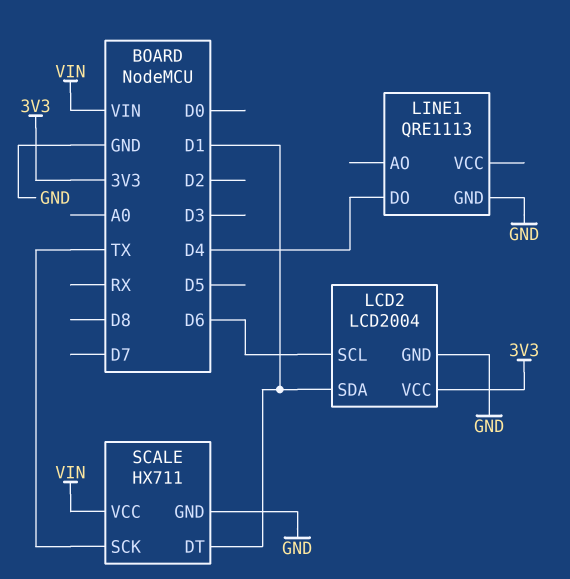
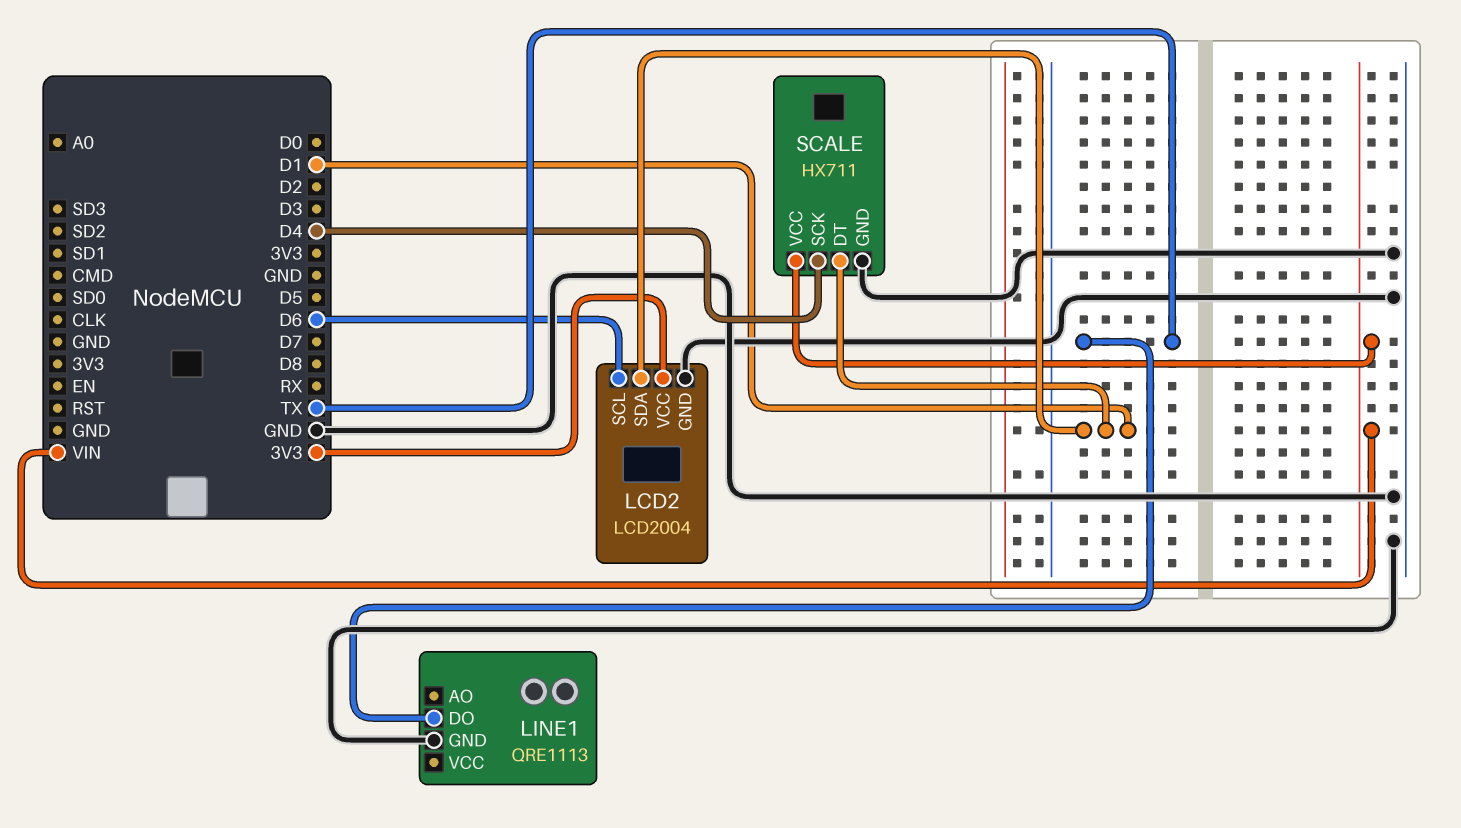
LINE1 pin DO: D4 -> TX
SCALE pin SCK: TX -> D4

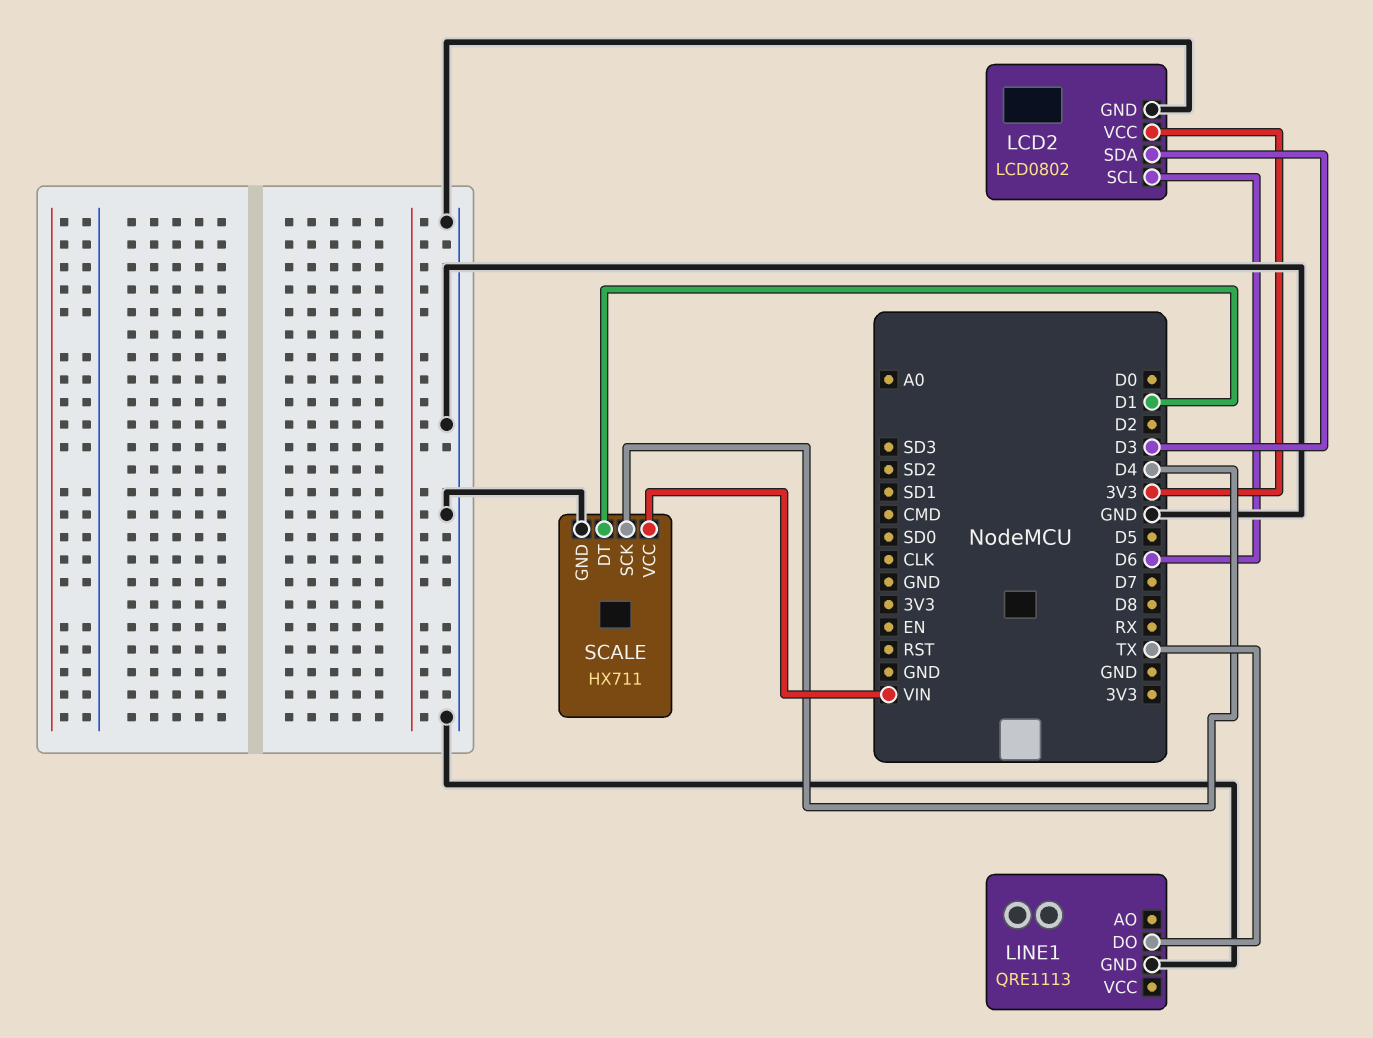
LCD2: LCD2004 -> LCD0802
LCD2 pin SDA: D1 -> D3

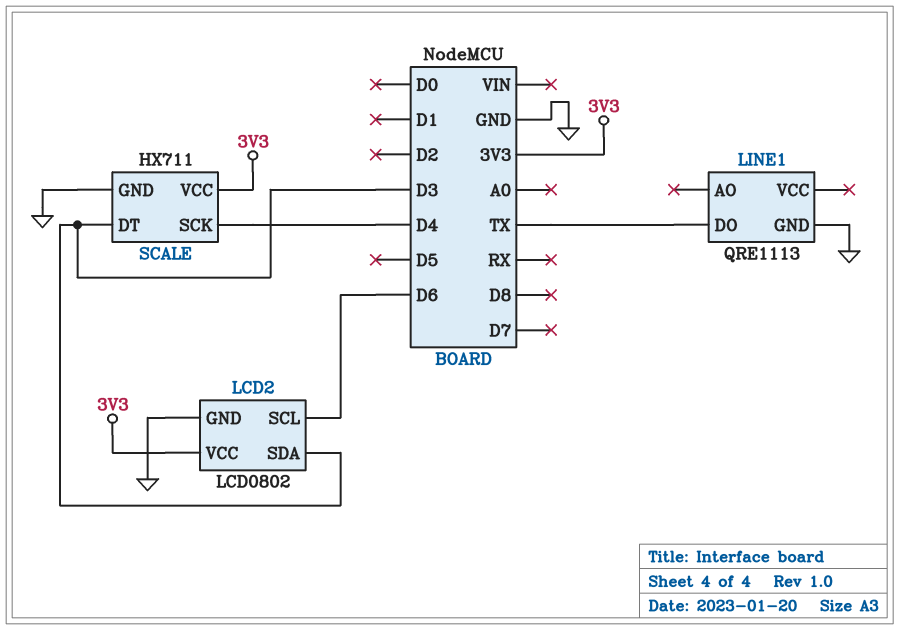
SCALE pin DT: D1 -> D3
SCALE pin VCC: VIN -> 3V3

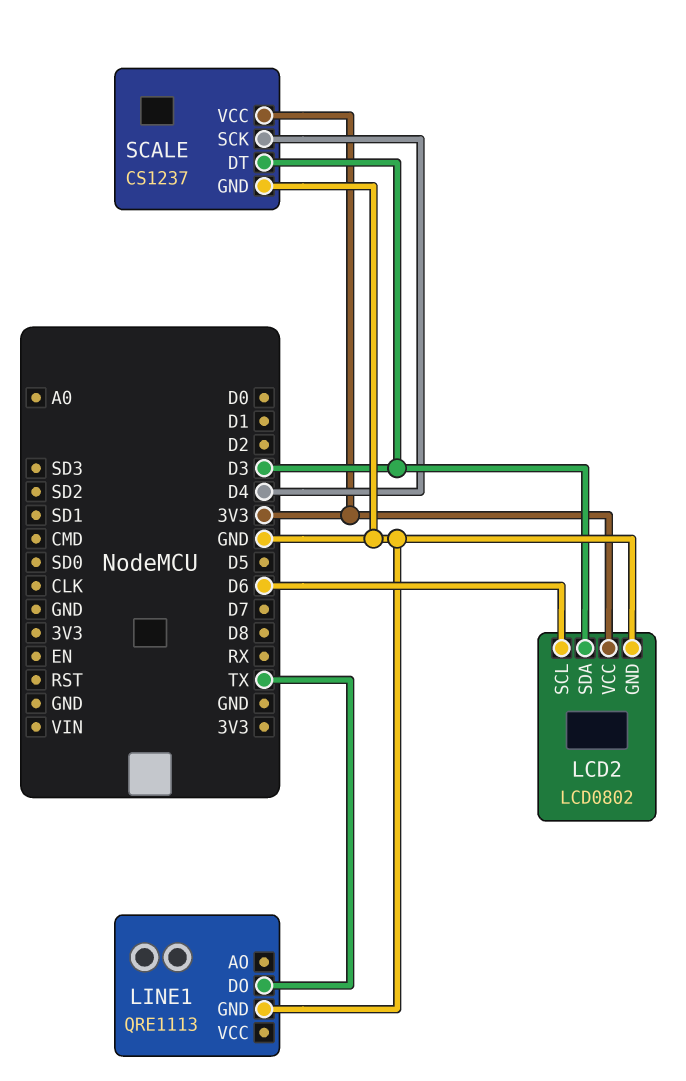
SCALE: HX711 -> CS1237

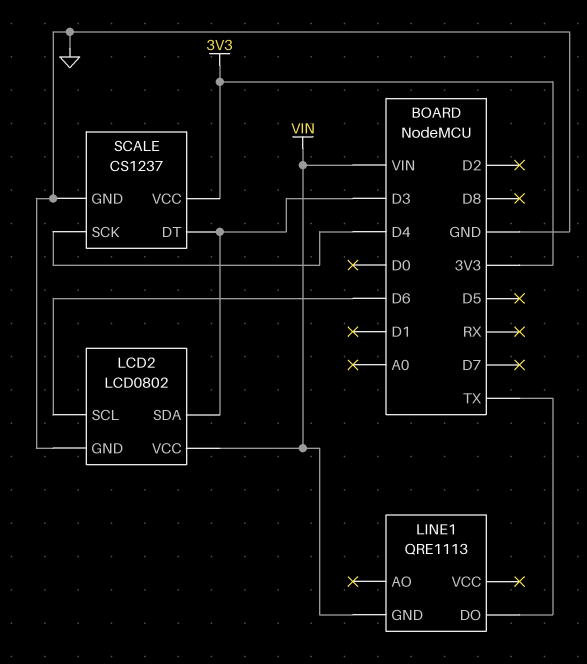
LCD2 pin VCC: 3V3 -> VIN
LINE1 pin GND: GND -> VIN

